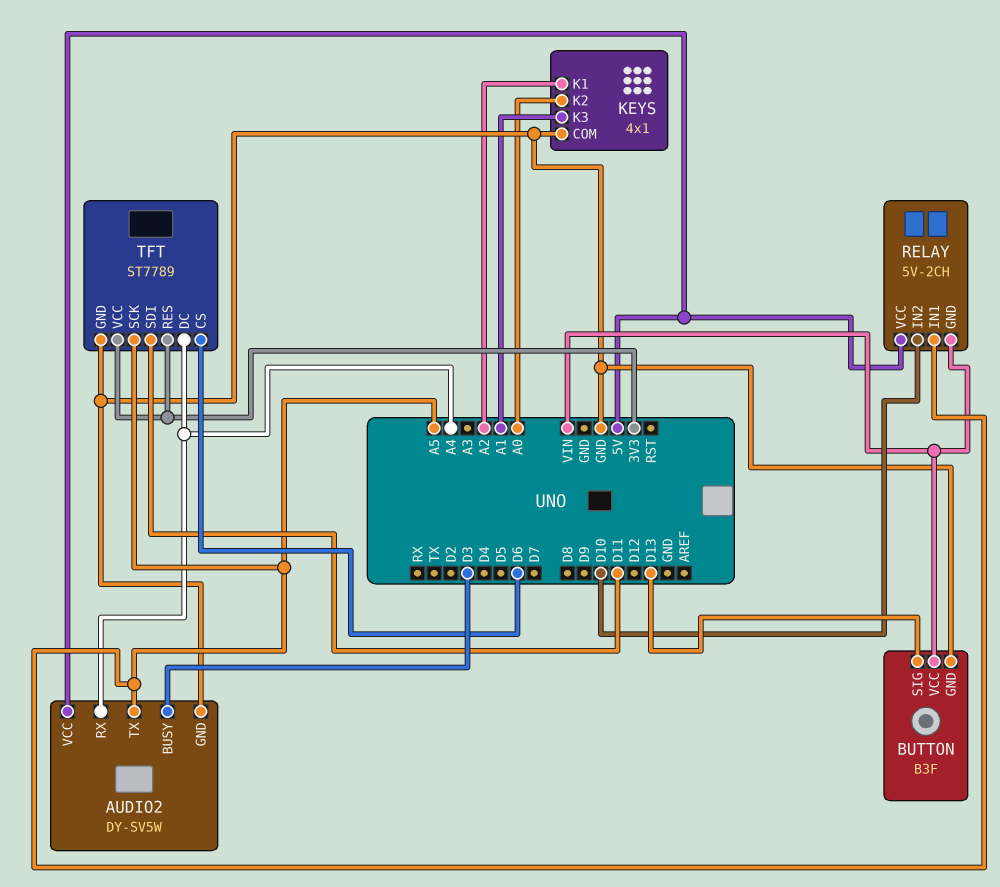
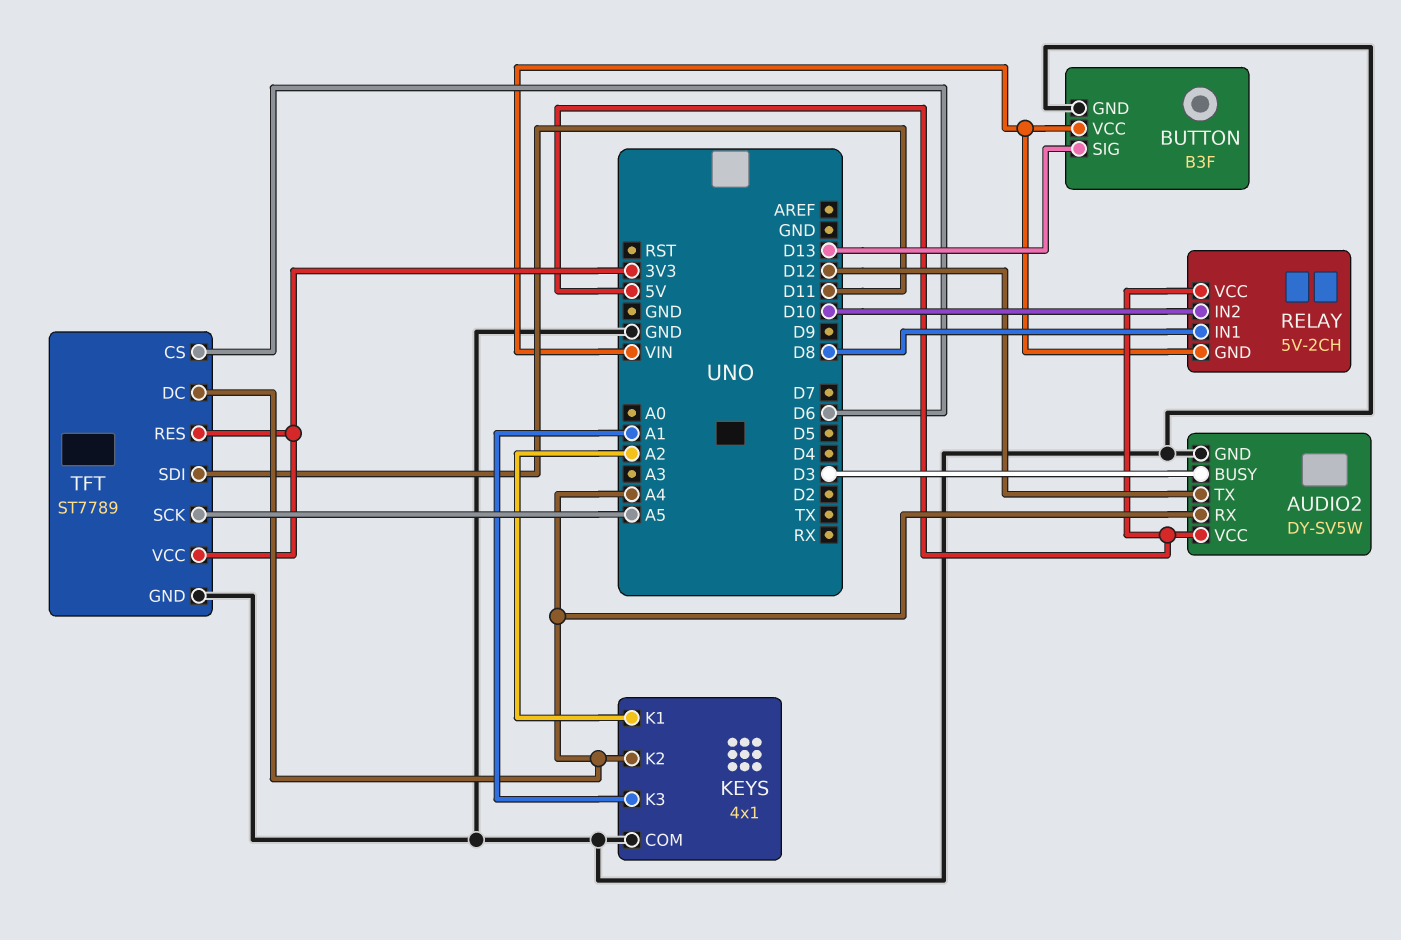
AUDIO2 pin TX: A5 -> D12
KEYS pin K2: A0 -> A4
RELAY pin IN1: A5 -> D8

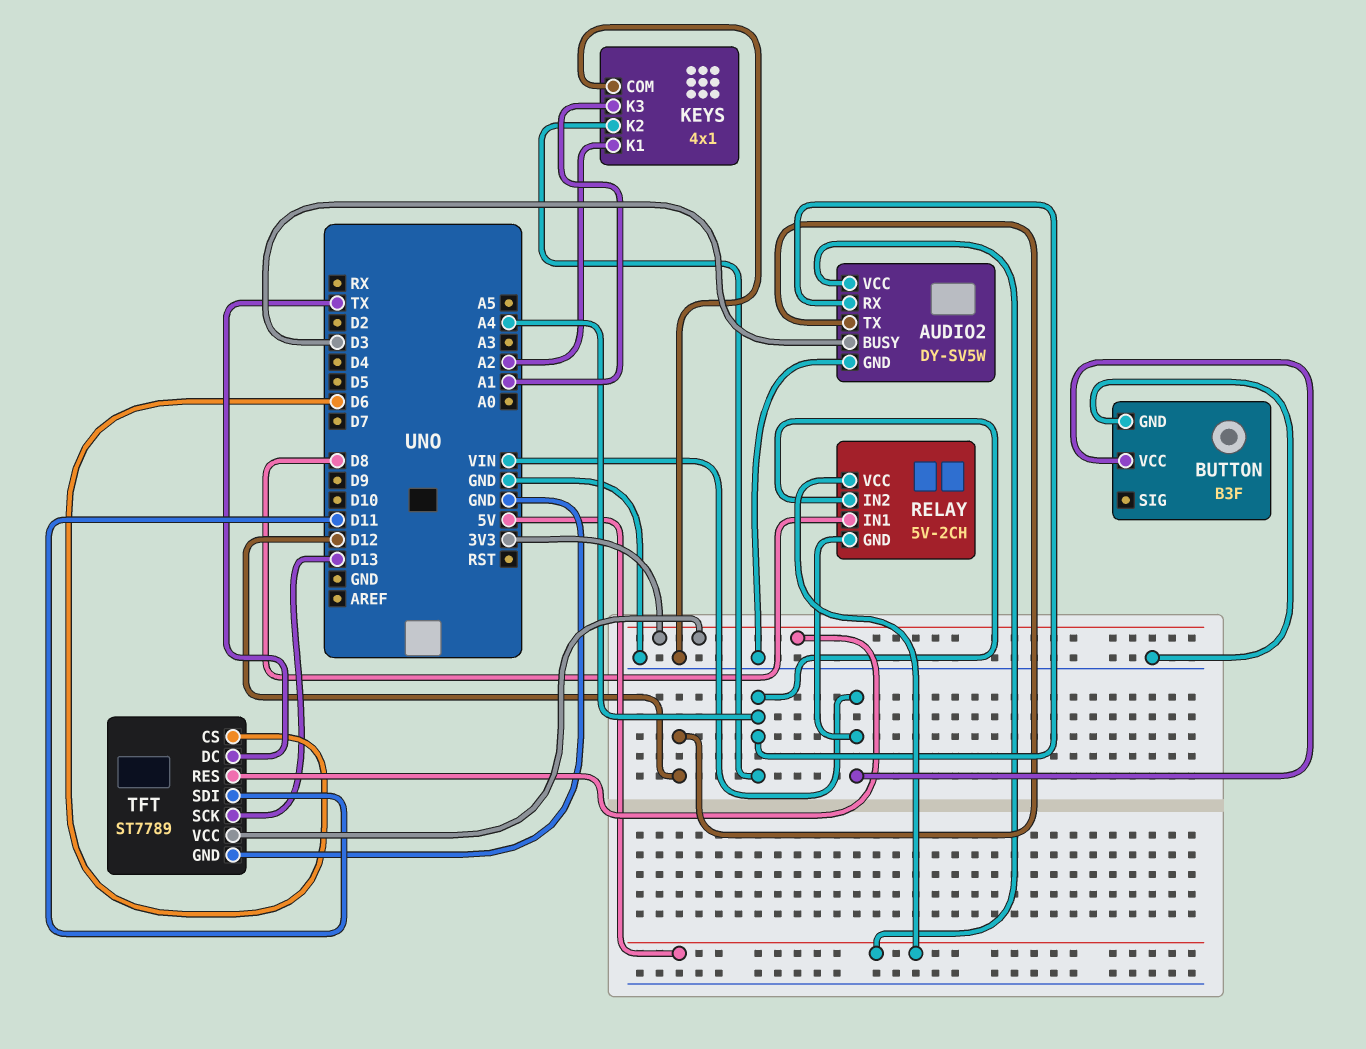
BUTTON pin SIG: D13 -> none
RELAY pin IN2: D10 -> A4
TFT pin DC: A4 -> TX
TFT pin SCK: A5 -> D13

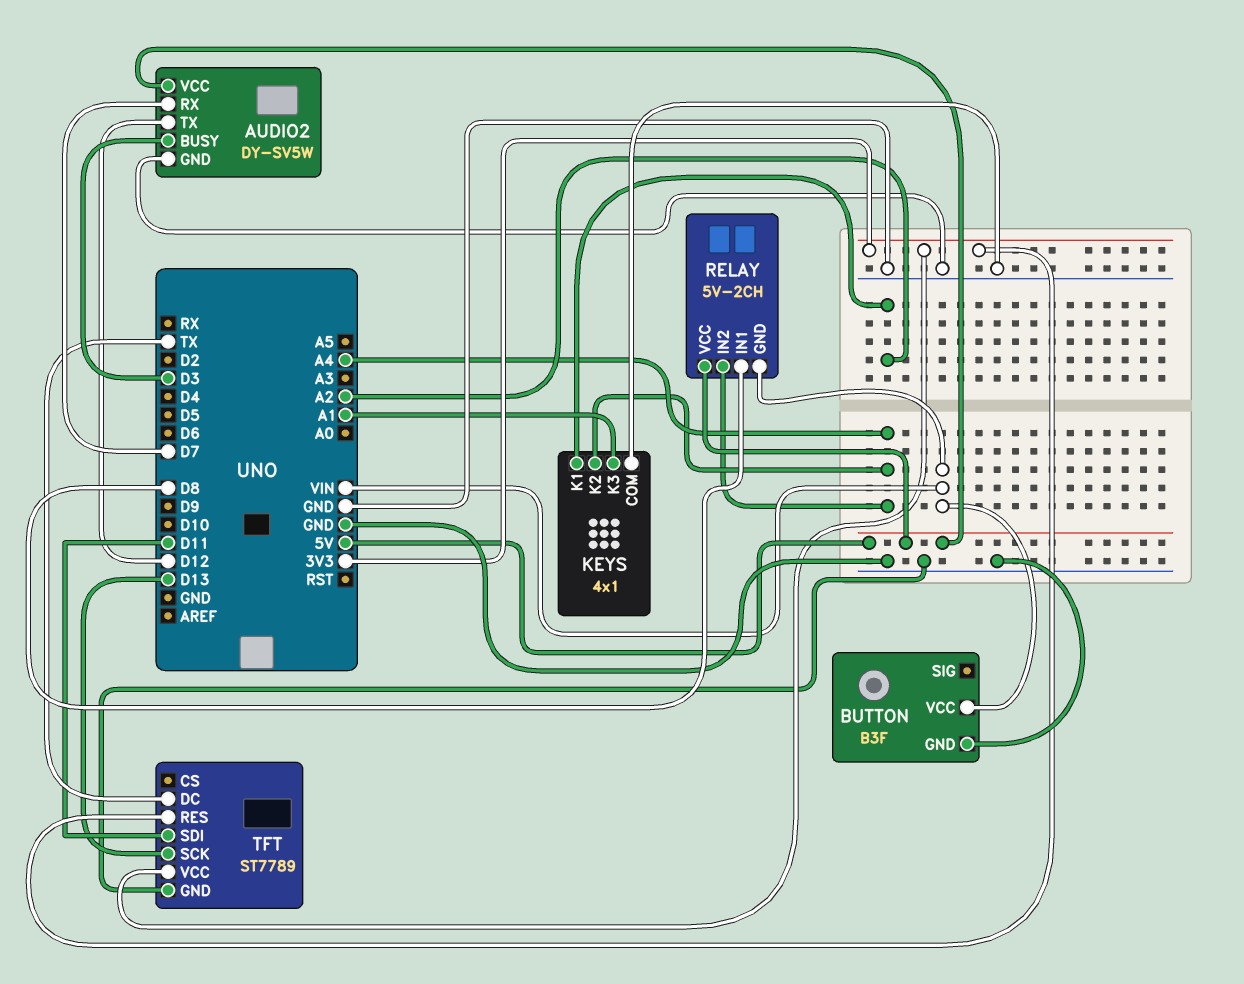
AUDIO2 pin RX: A4 -> D7
TFT pin CS: D6 -> none

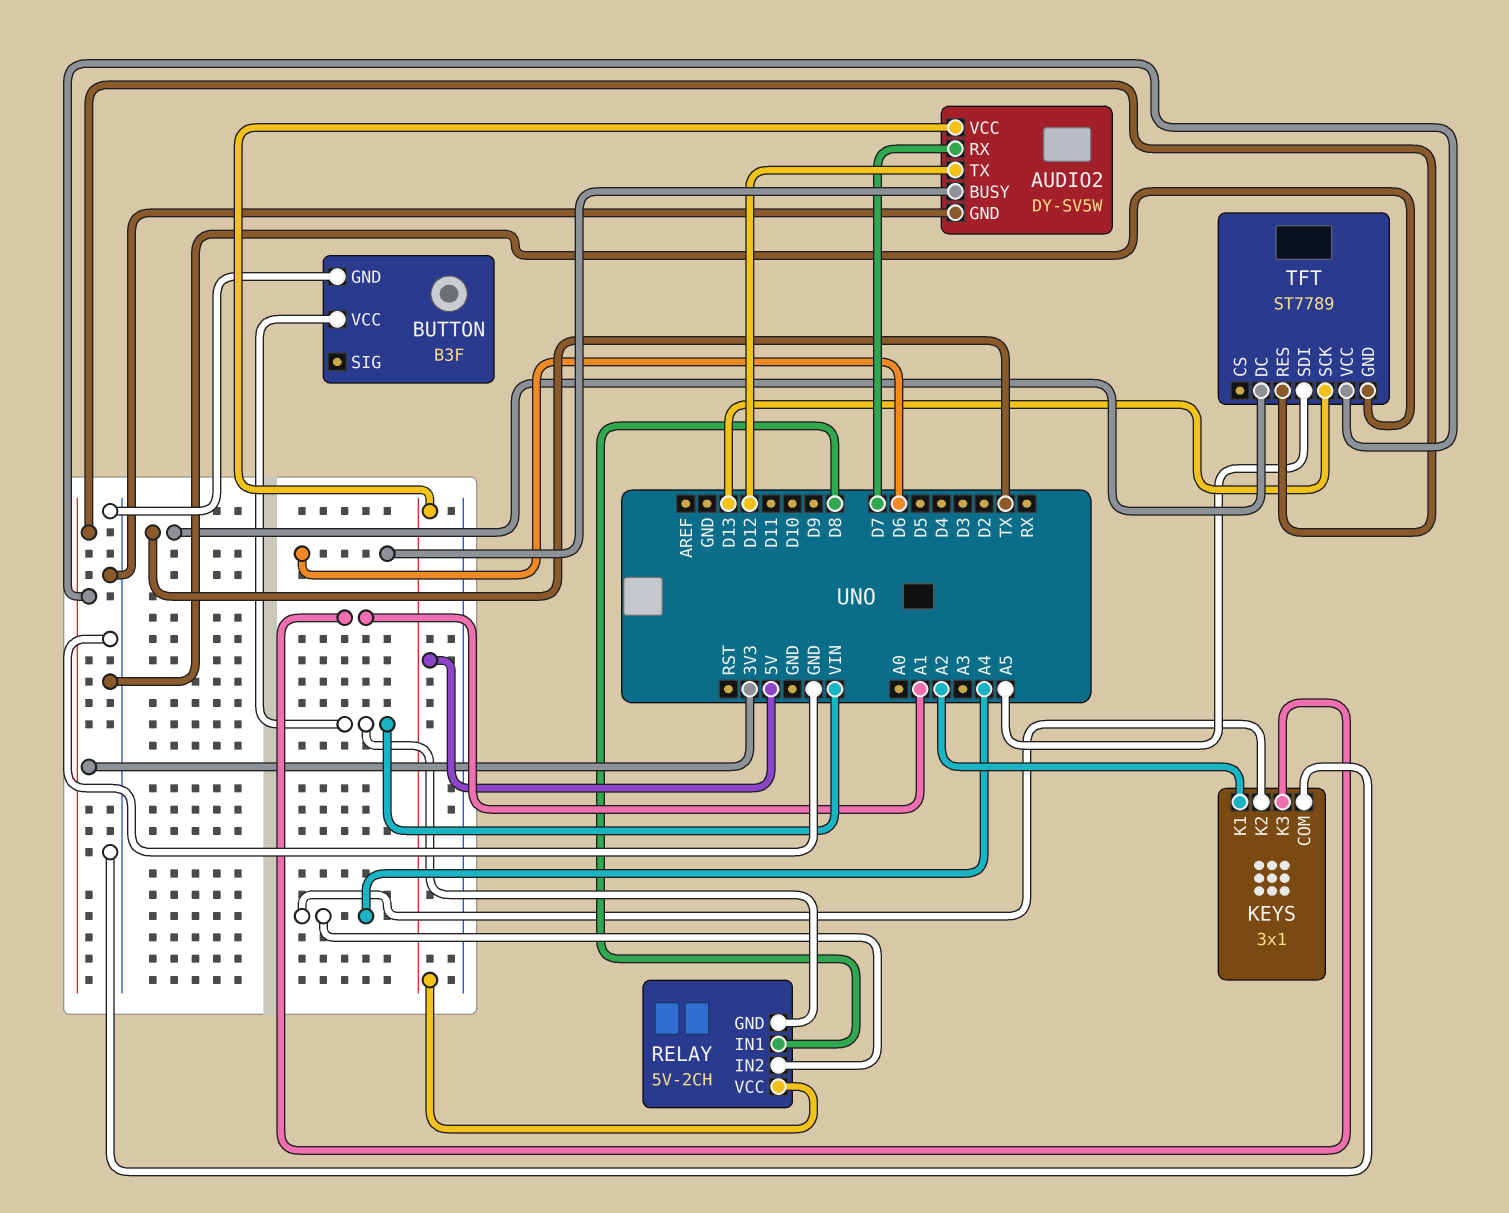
AUDIO2 pin BUSY: D3 -> D6
KEYS: 4x1 -> 3x1
TFT pin SDI: D11 -> A5

